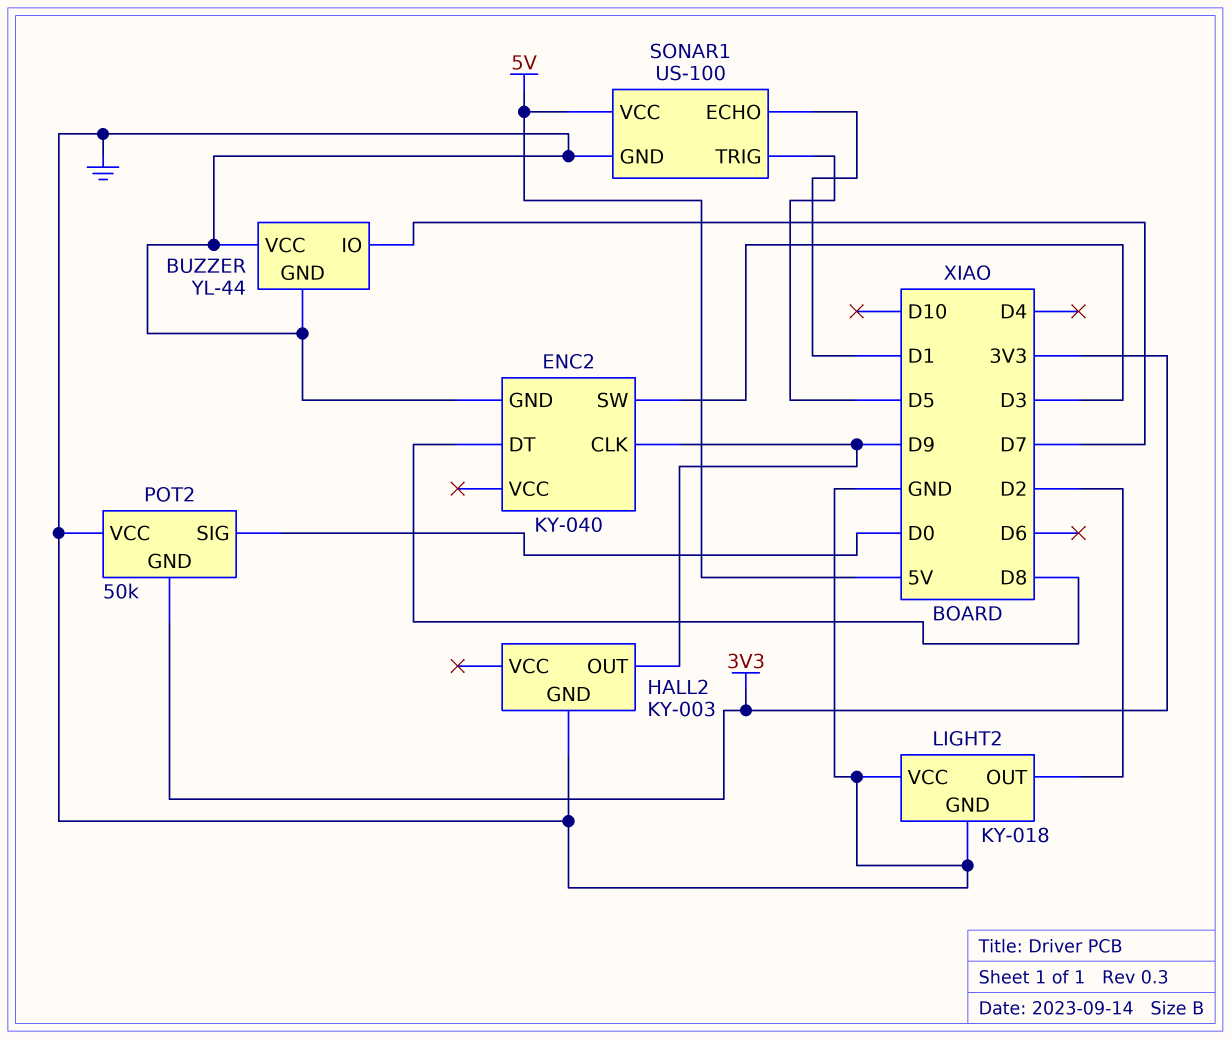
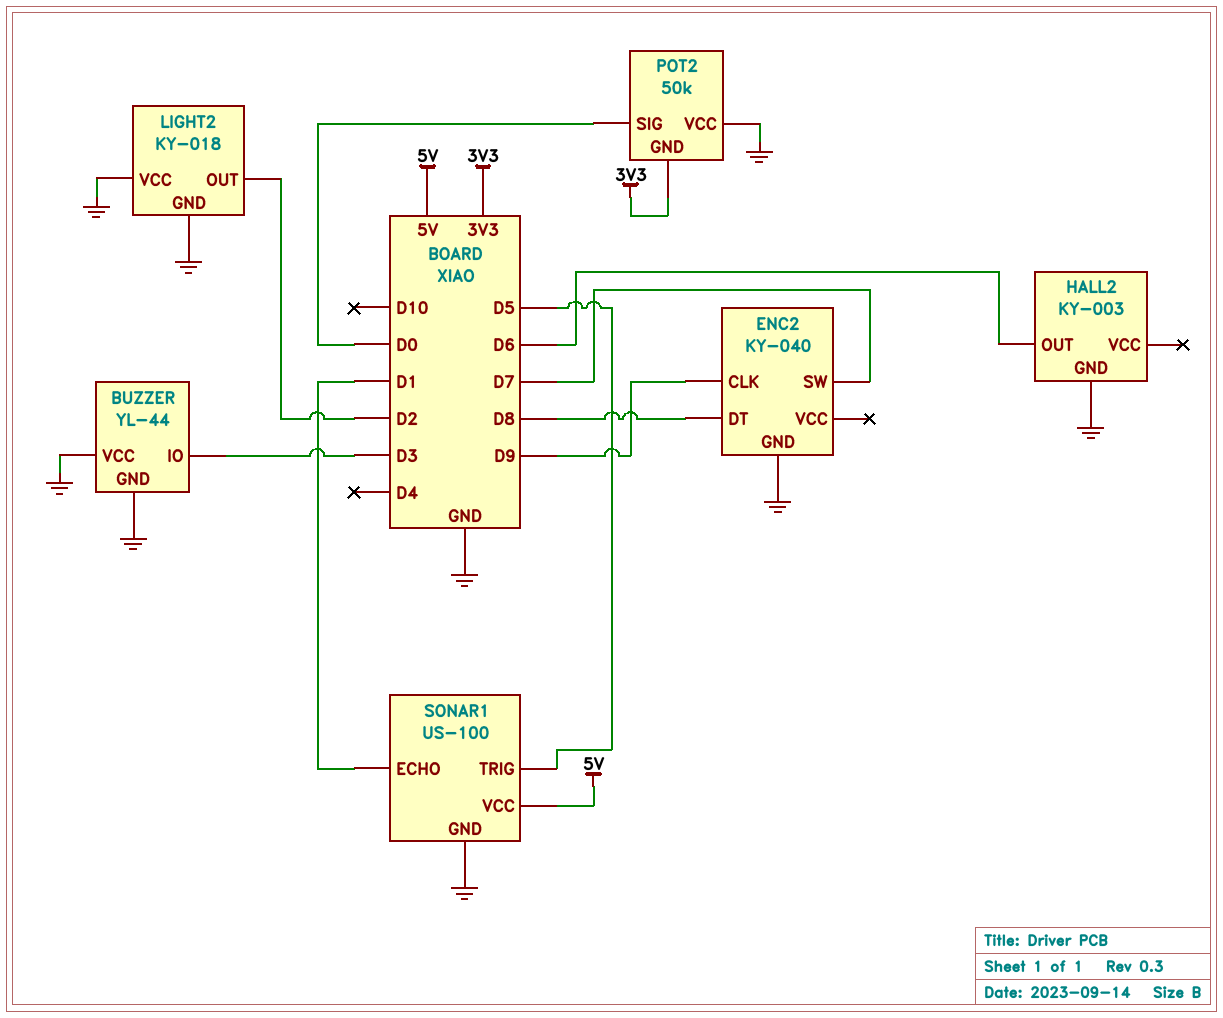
BUZZER pin IO: D7 -> D3
ENC2 pin SW: D3 -> D7
HALL2 pin OUT: D9 -> D6

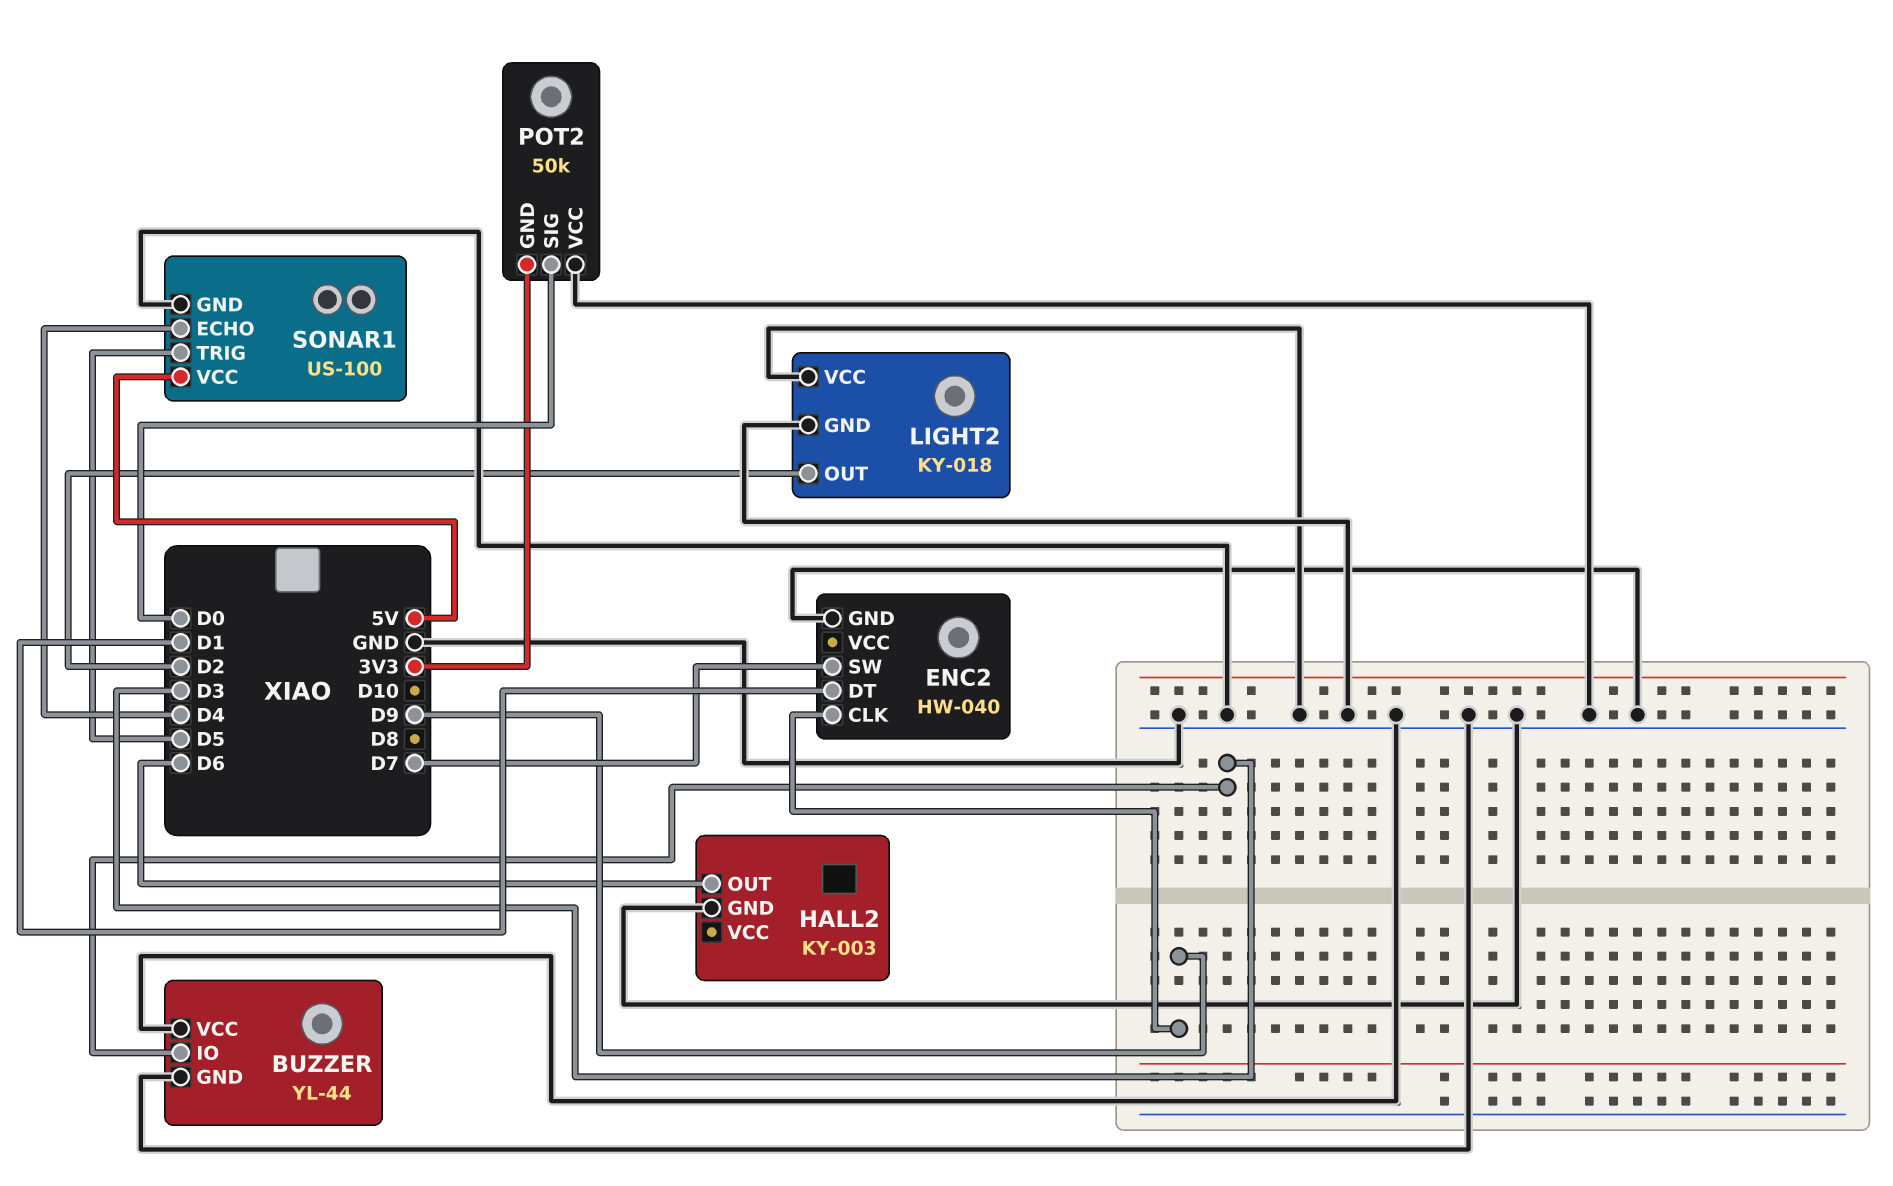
ENC2: KY-040 -> HW-040
ENC2 pin DT: D8 -> D1
SONAR1 pin ECHO: D1 -> D4

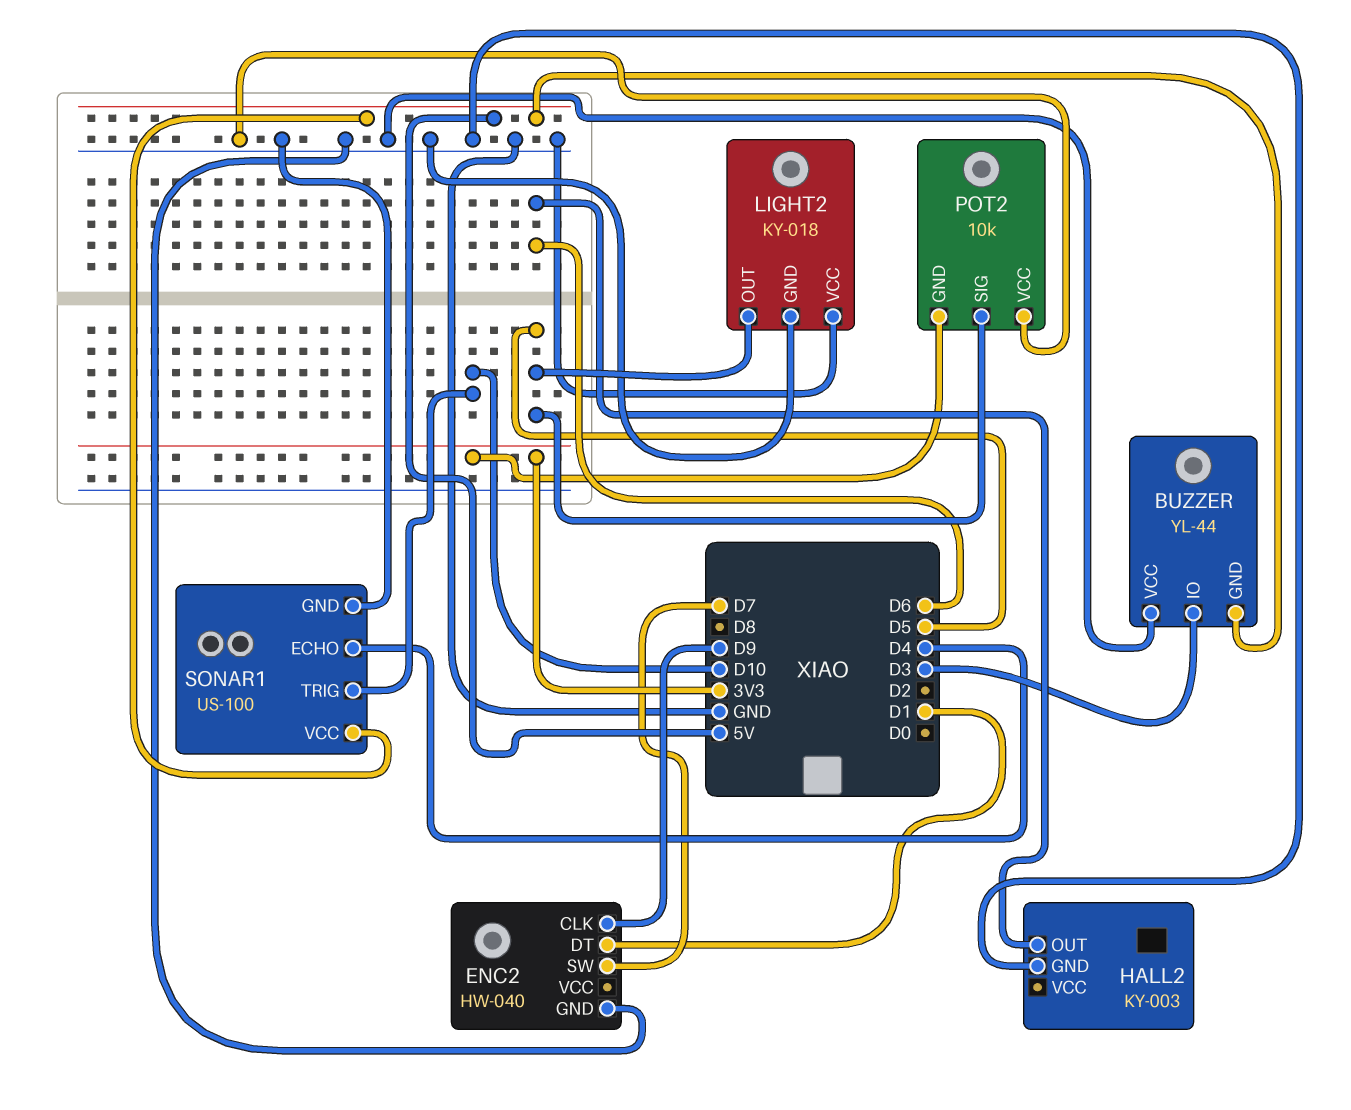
BUZZER pin GND: GND -> 5V
LIGHT2 pin OUT: D2 -> D5
POT2: 50k -> 10k
POT2 pin SIG: D0 -> D5
SONAR1 pin TRIG: D5 -> D10

